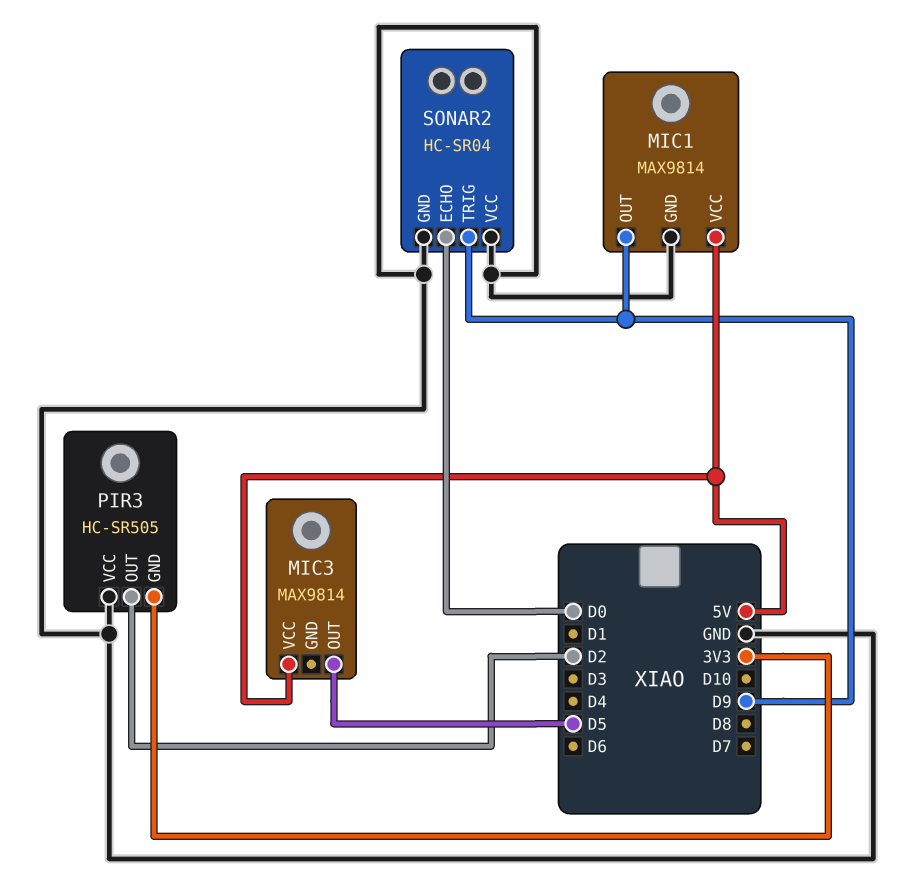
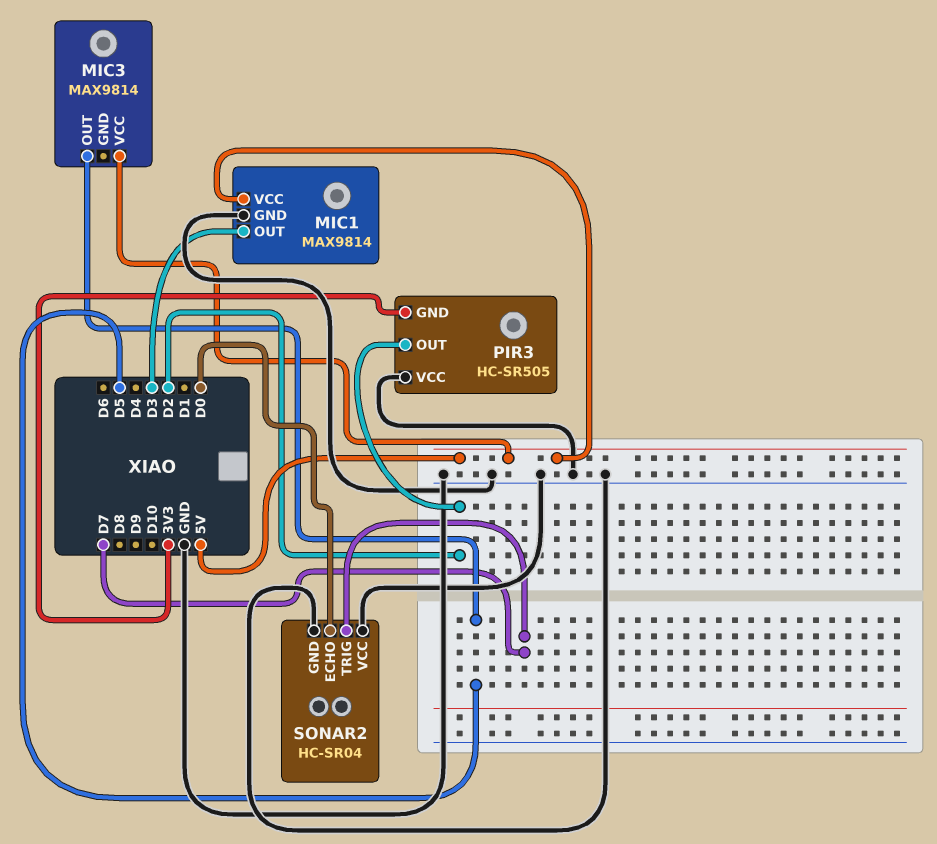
MIC1 pin OUT: D9 -> D3
SONAR2 pin TRIG: D9 -> D7

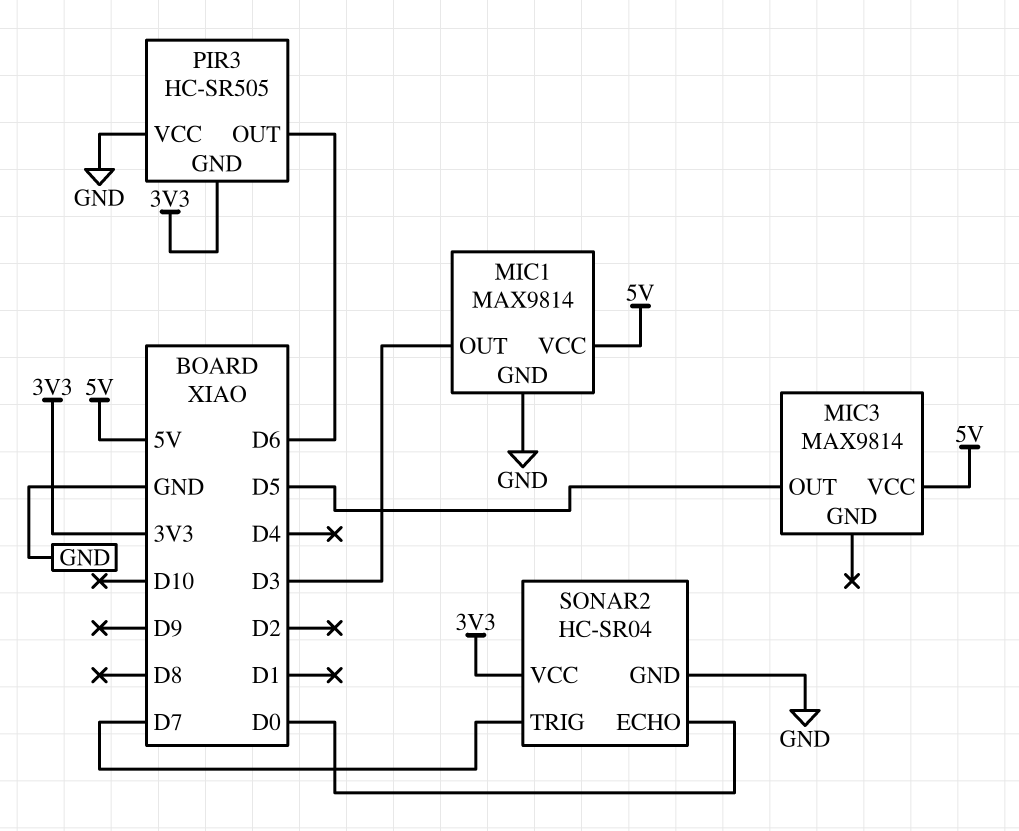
PIR3 pin OUT: D2 -> D6
SONAR2 pin VCC: GND -> 3V3

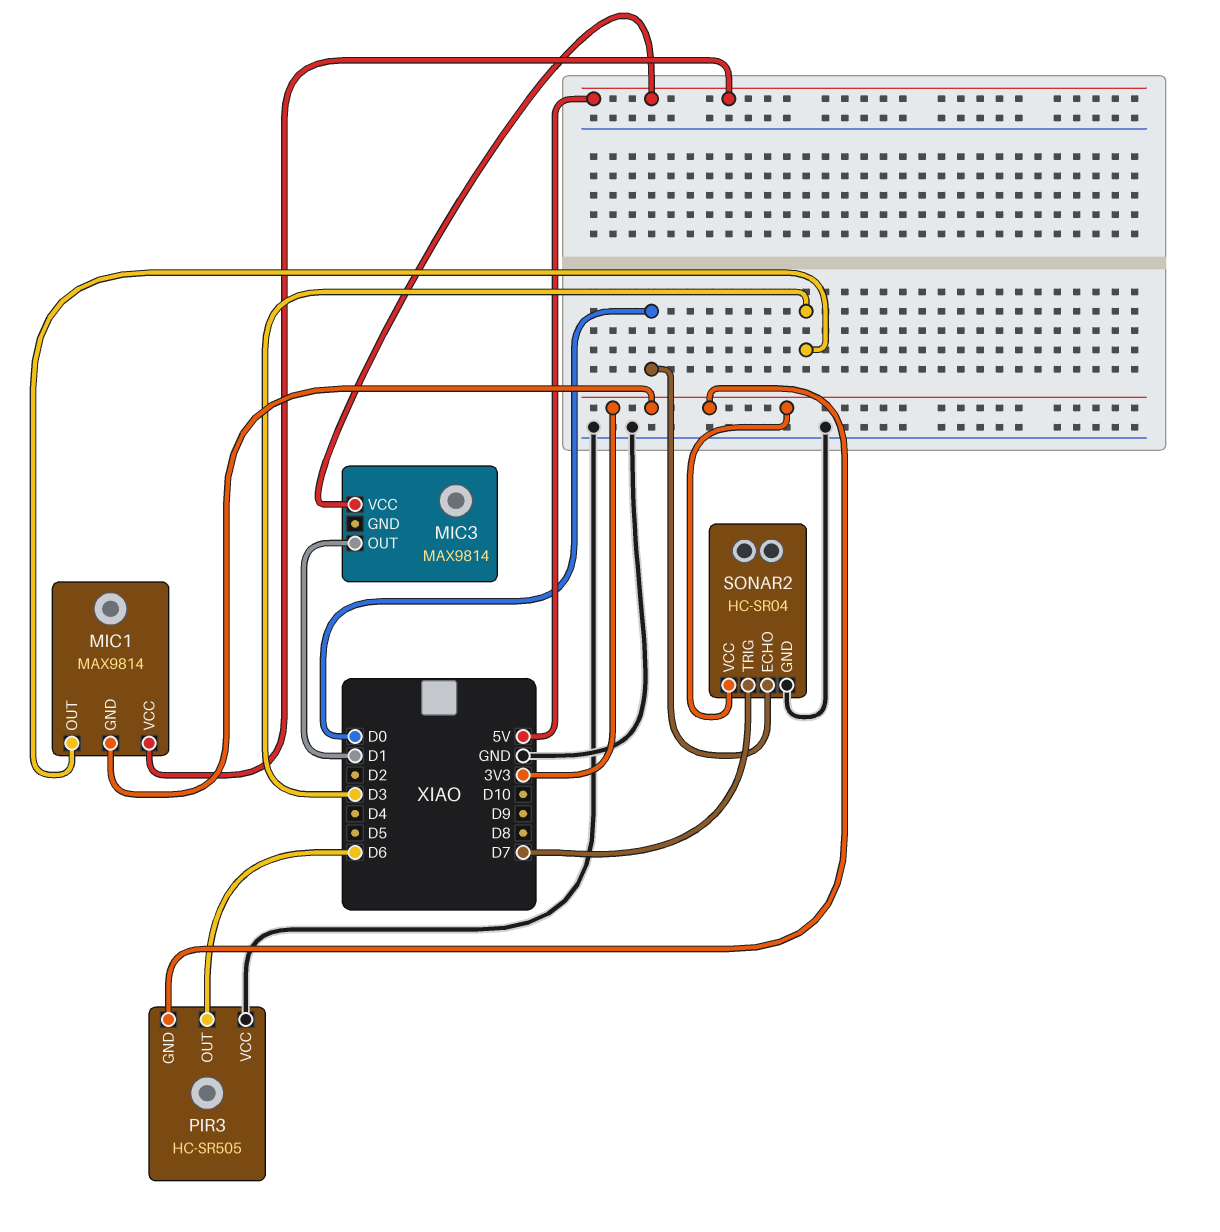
MIC1 pin GND: GND -> 3V3
MIC3 pin OUT: D5 -> D1

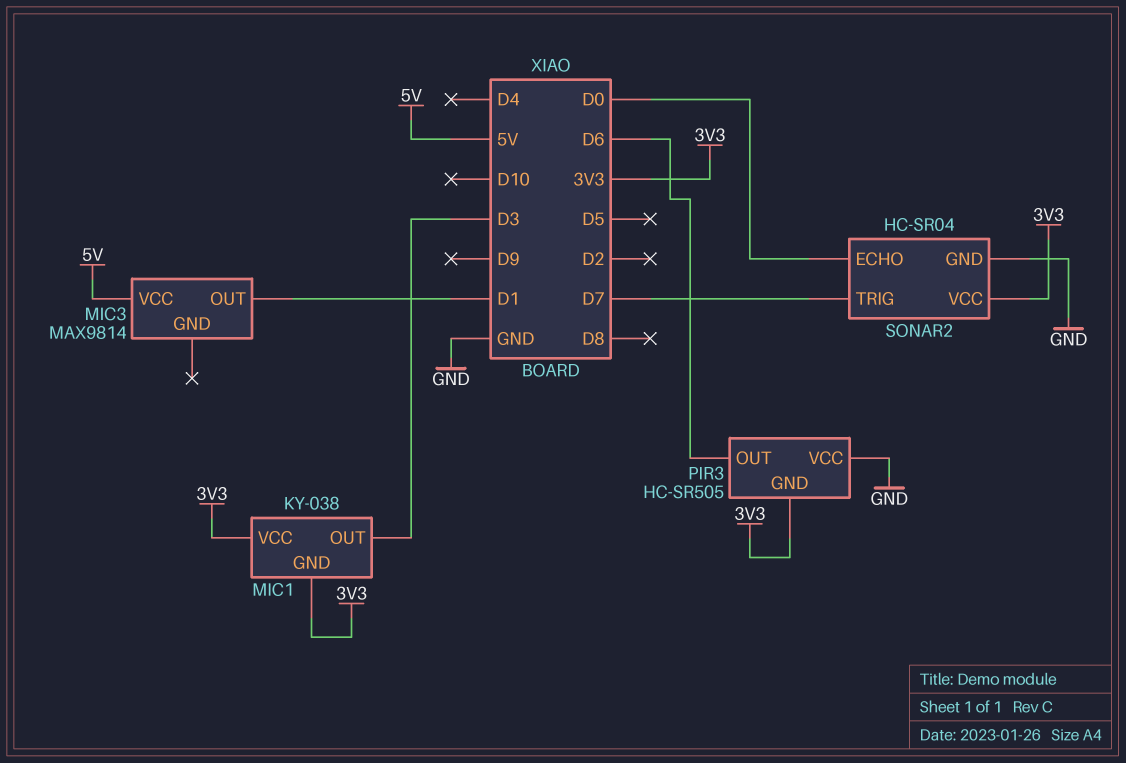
MIC1: MAX9814 -> KY-038
MIC1 pin VCC: 5V -> 3V3

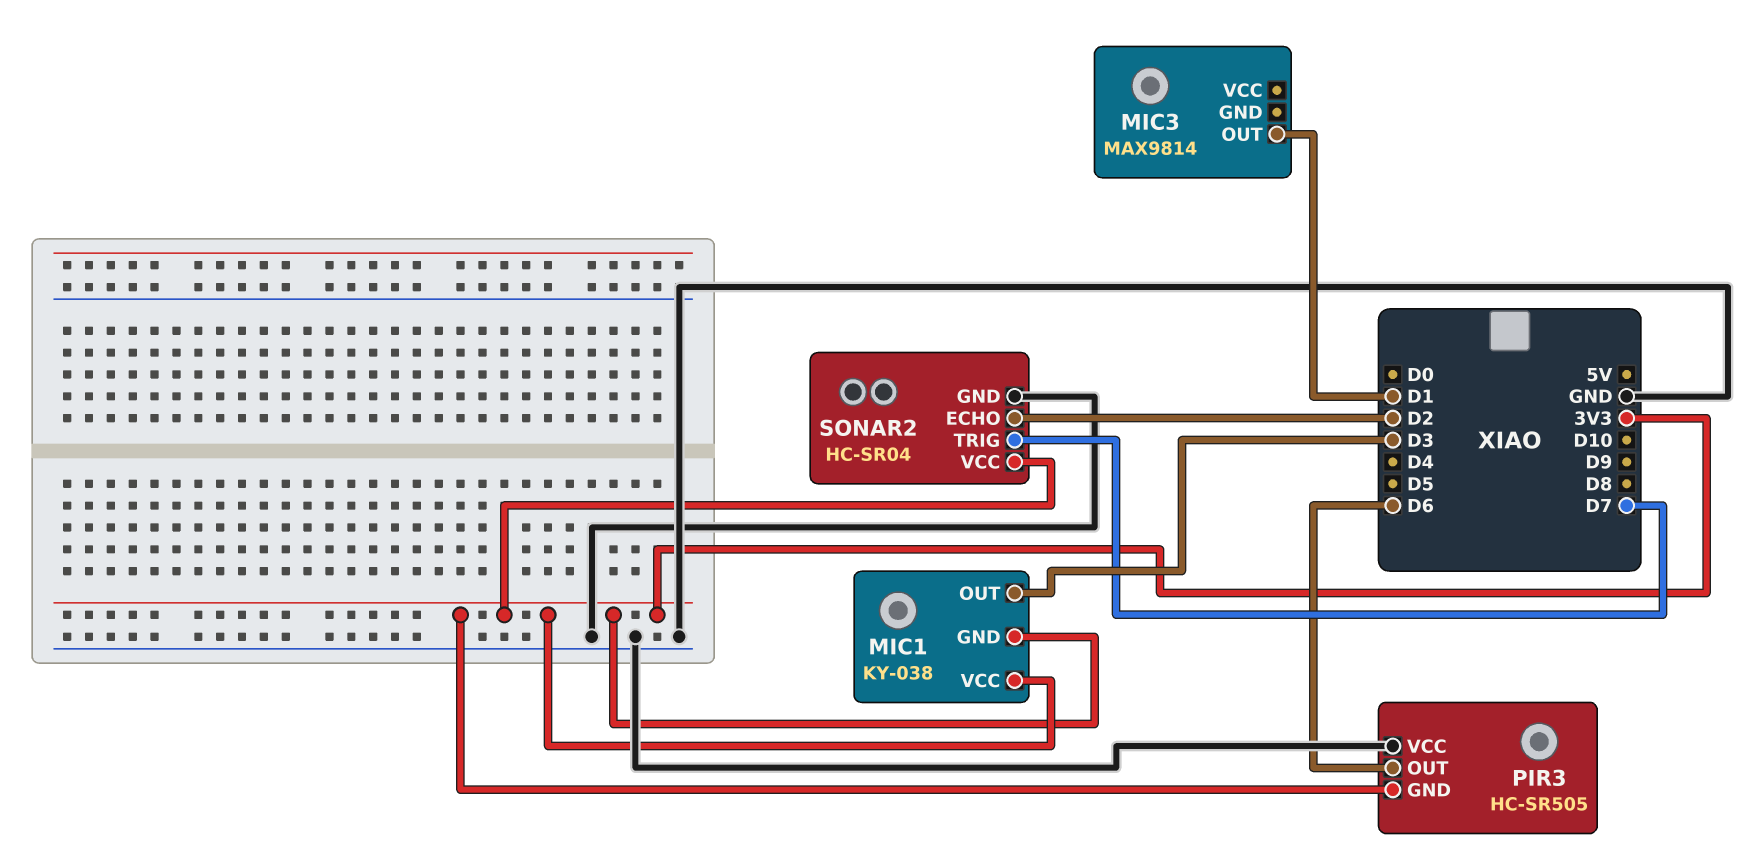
MIC3 pin VCC: 5V -> none
SONAR2 pin ECHO: D0 -> D2

